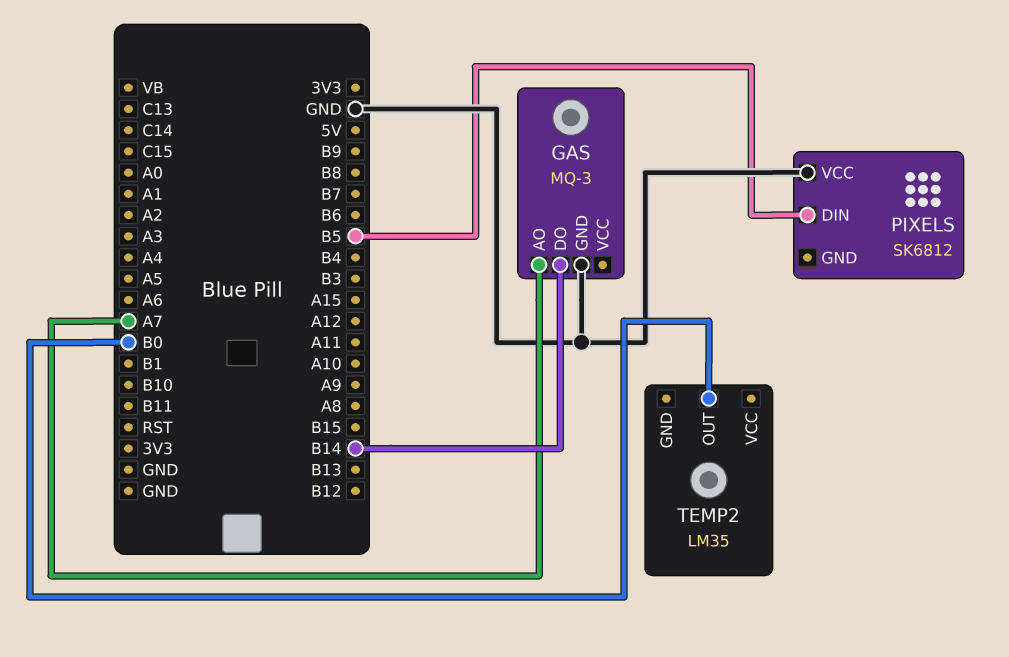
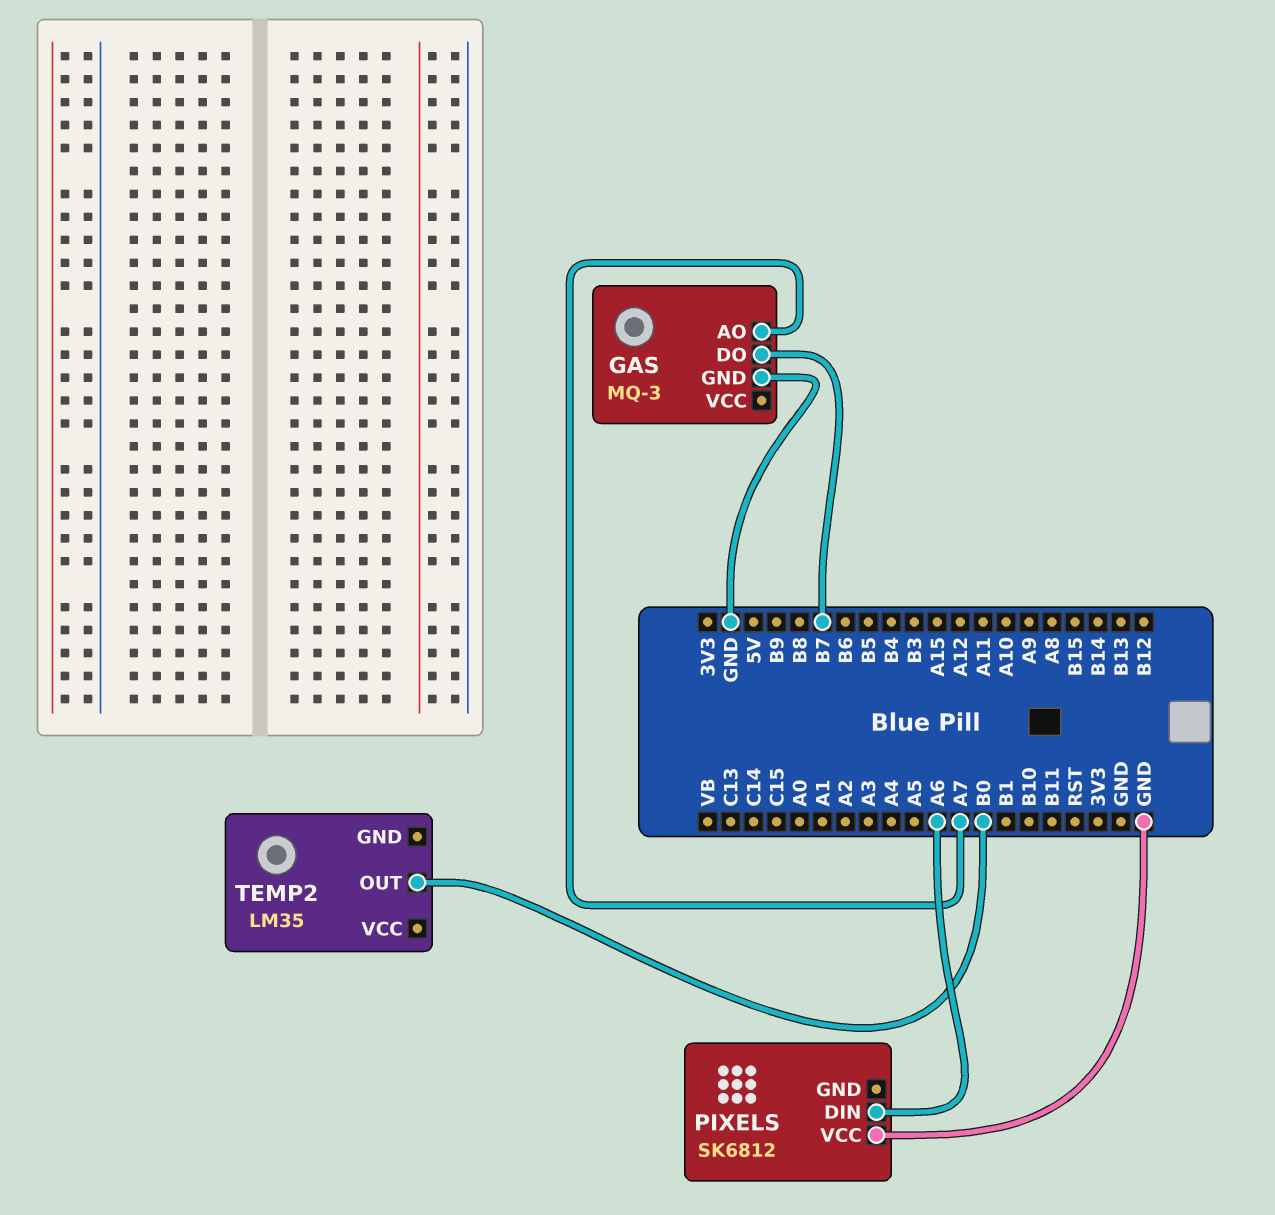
GAS pin DO: B14 -> B7
PIXELS pin DIN: B5 -> A6

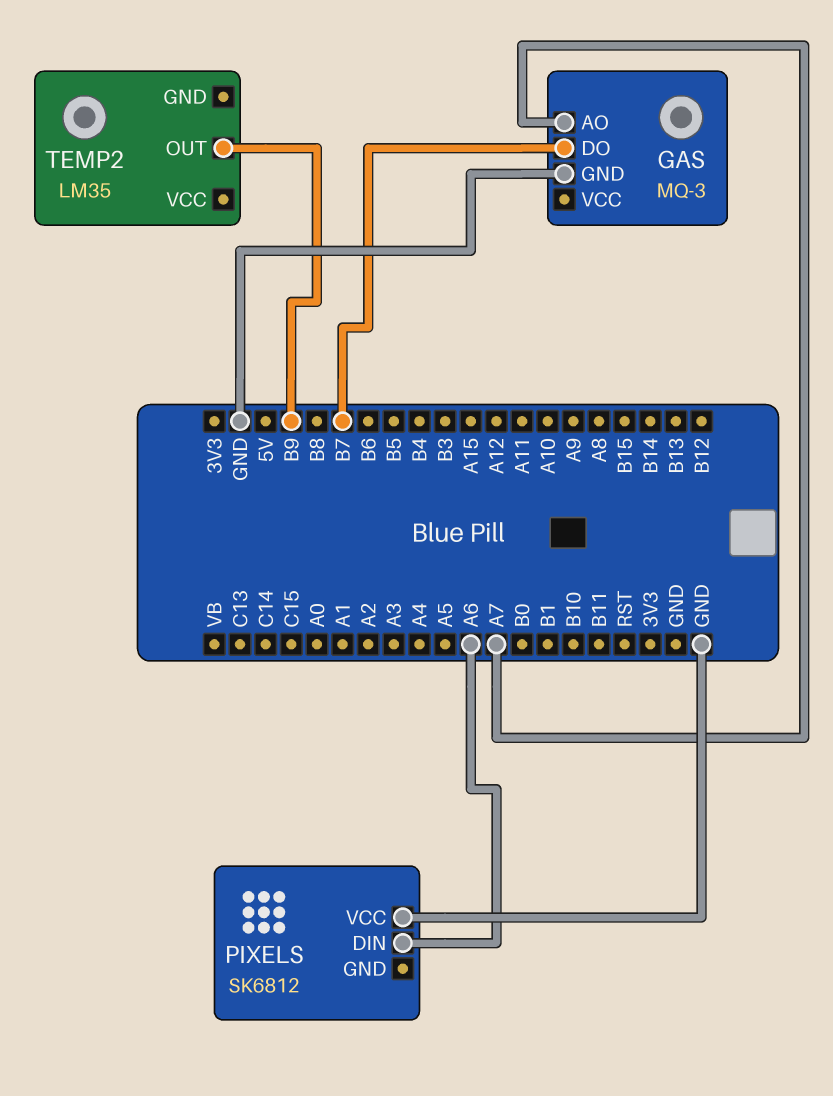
TEMP2 pin OUT: B0 -> B9

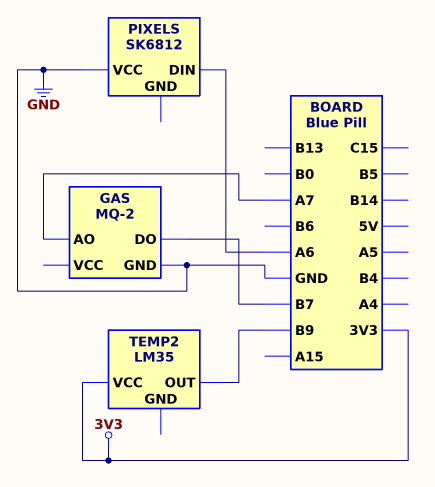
GAS: MQ-3 -> MQ-2
TEMP2 pin VCC: none -> 3V3

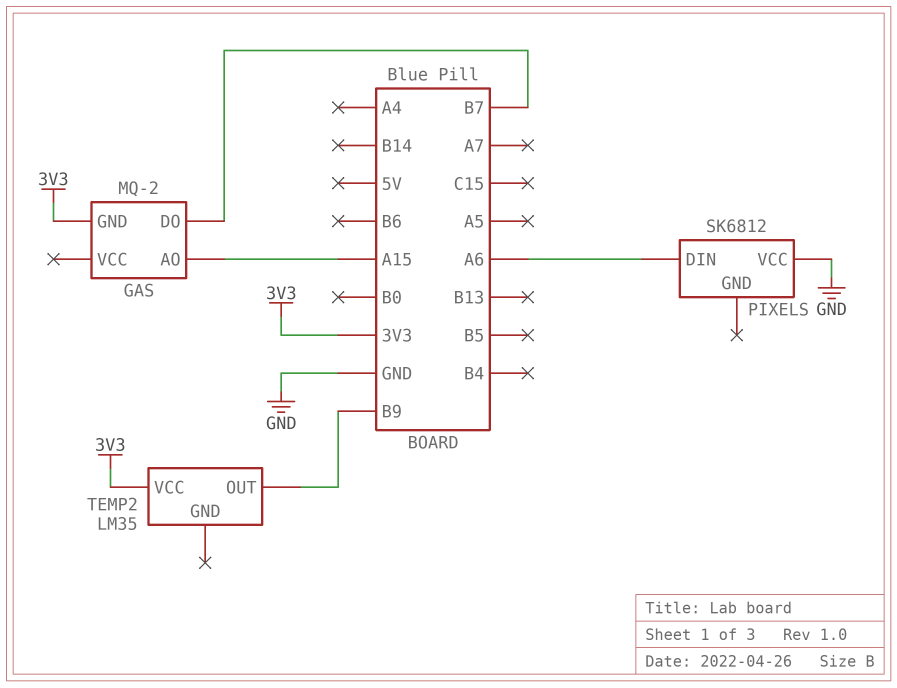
GAS pin AO: A7 -> A15
GAS pin GND: GND -> 3V3

